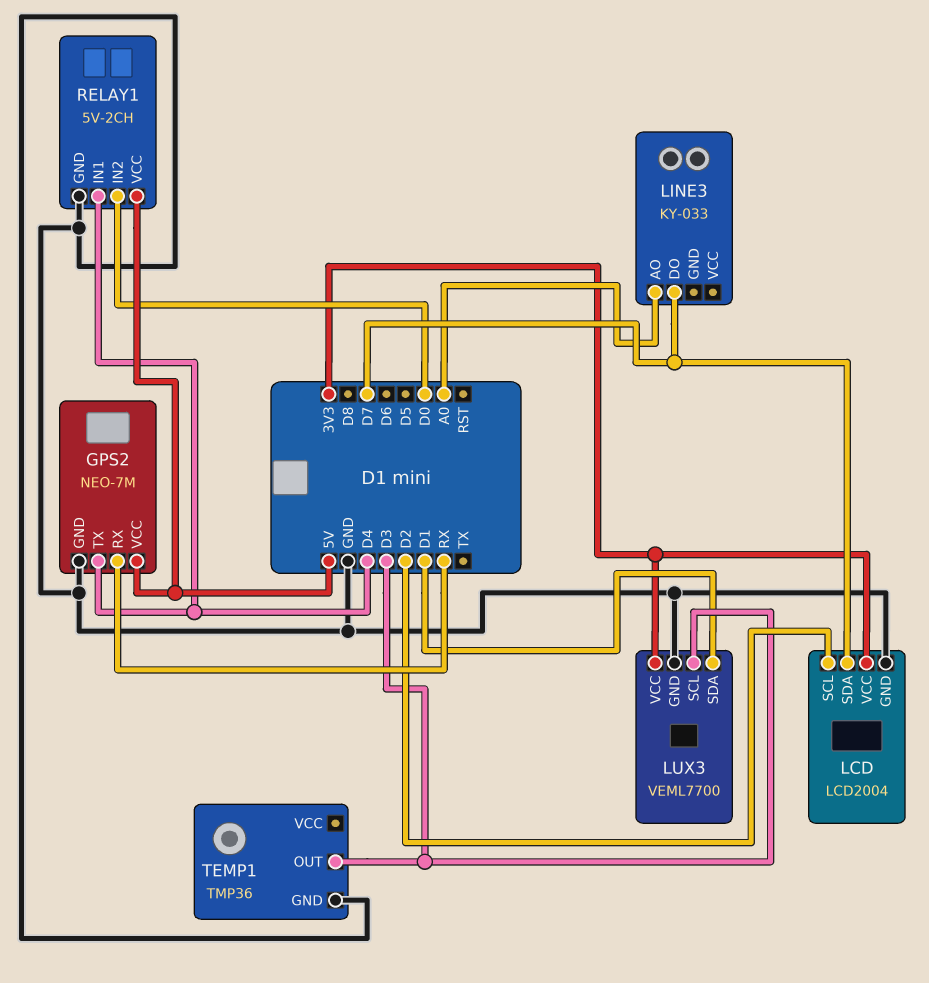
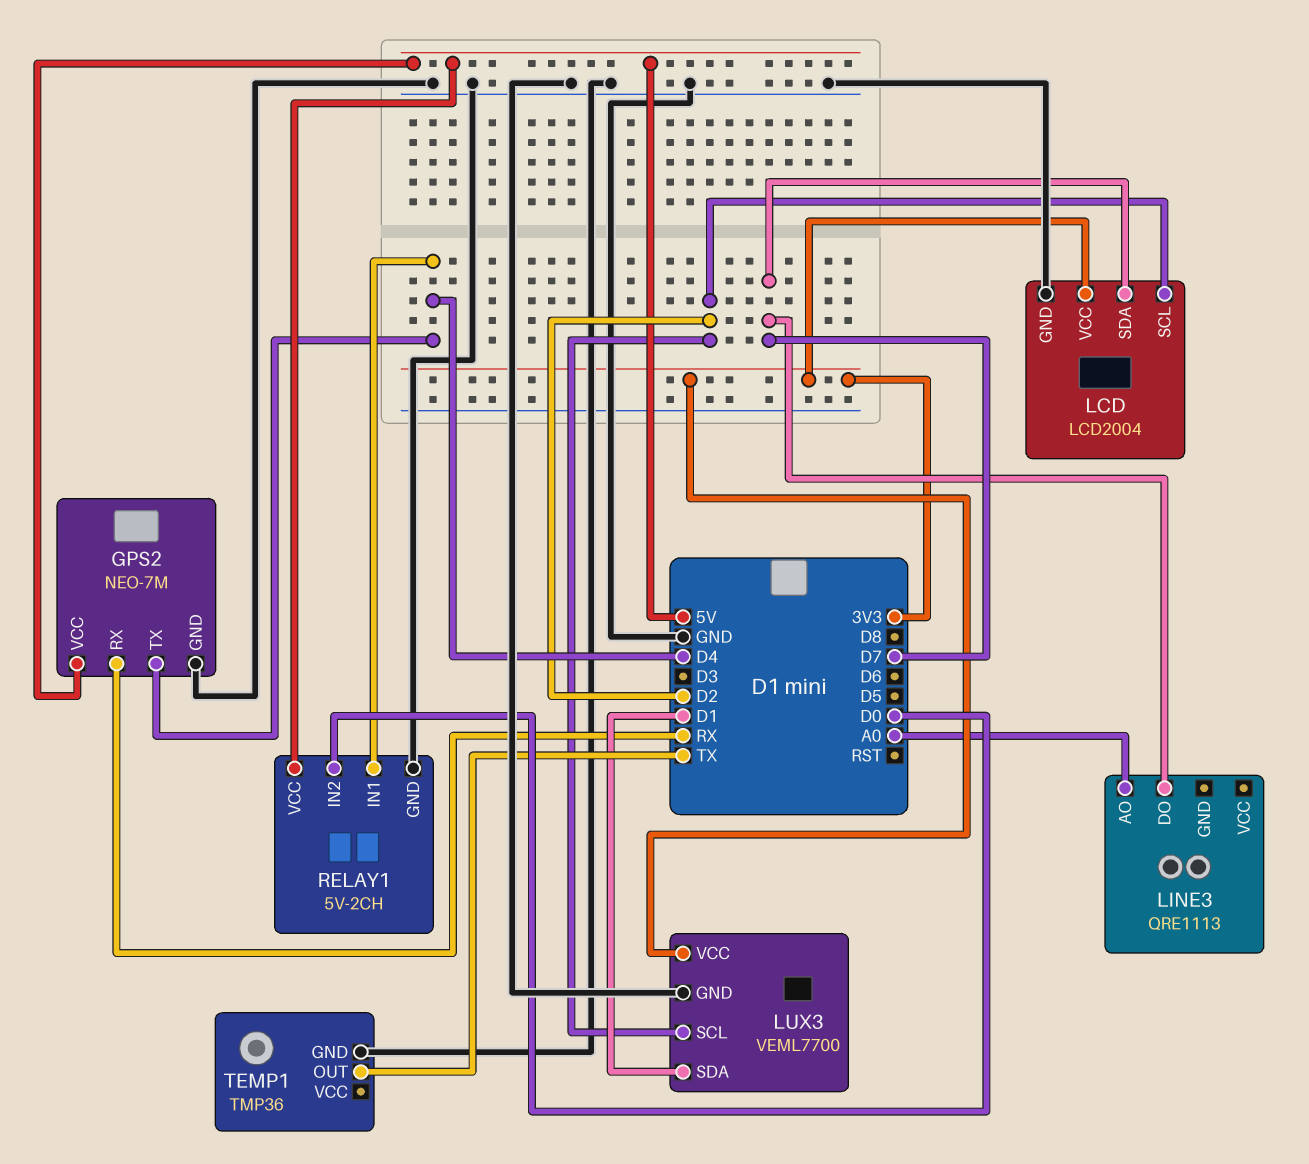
LINE3: KY-033 -> QRE1113
LUX3 pin SCL: D3 -> D2
TEMP1 pin OUT: D3 -> TX

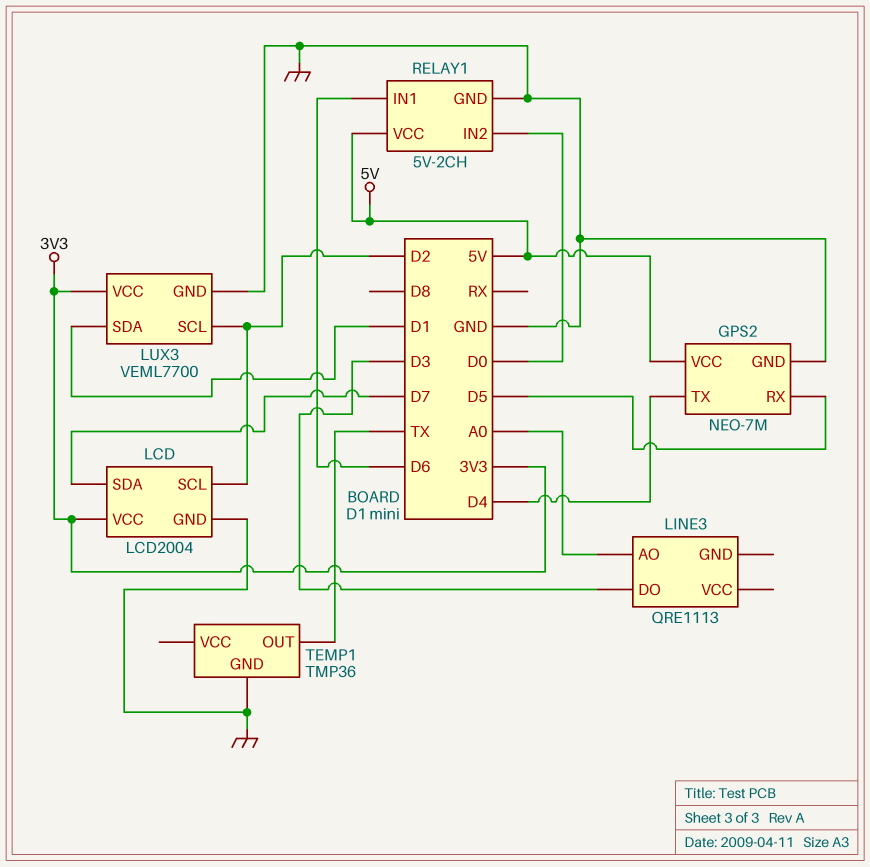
GPS2 pin RX: RX -> D5
LINE3 pin DO: D7 -> D3
RELAY1 pin IN1: D4 -> D6

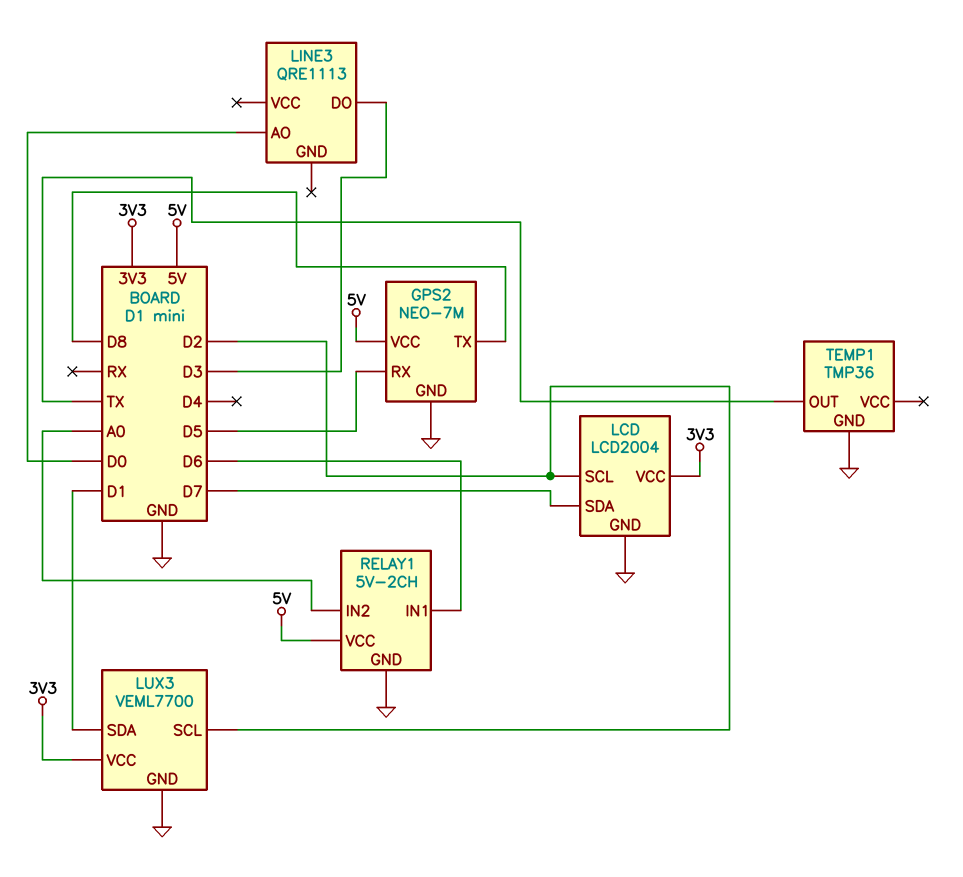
GPS2 pin TX: D4 -> D8
LINE3 pin AO: A0 -> D0
RELAY1 pin IN2: D0 -> A0

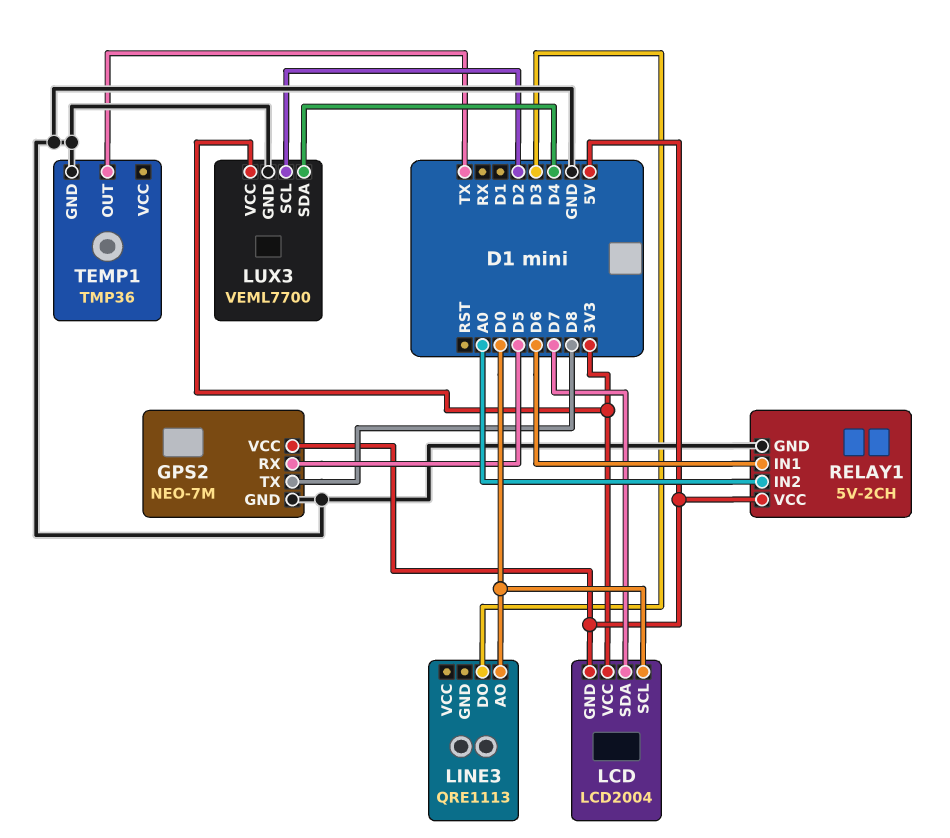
LCD pin GND: GND -> 5V
LCD pin SCL: D2 -> D0
LUX3 pin SDA: D1 -> D4

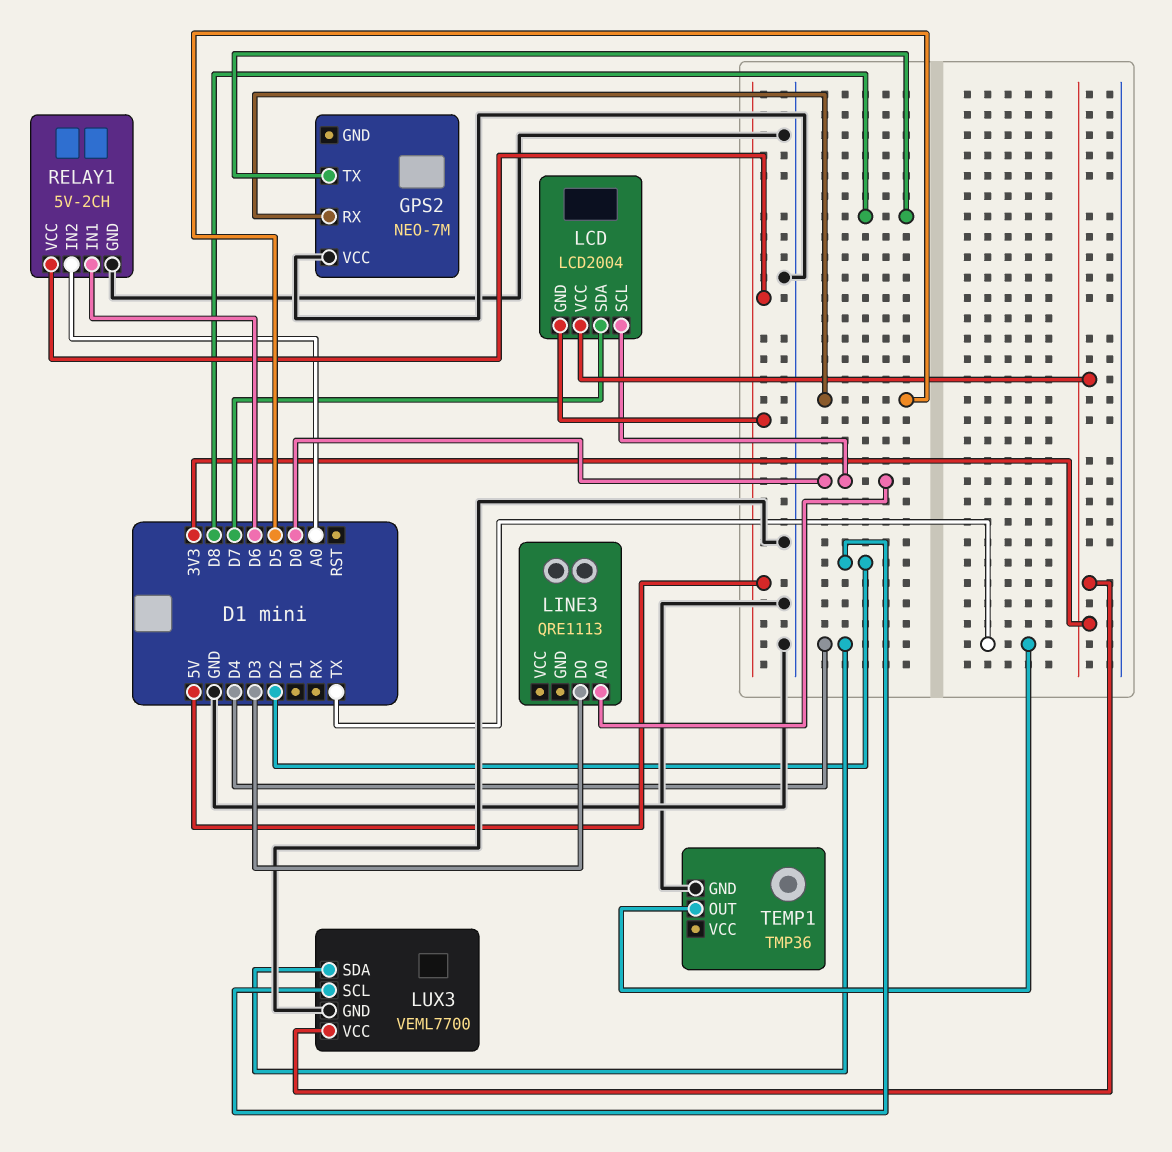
GPS2 pin GND: GND -> none
GPS2 pin VCC: 5V -> GND

